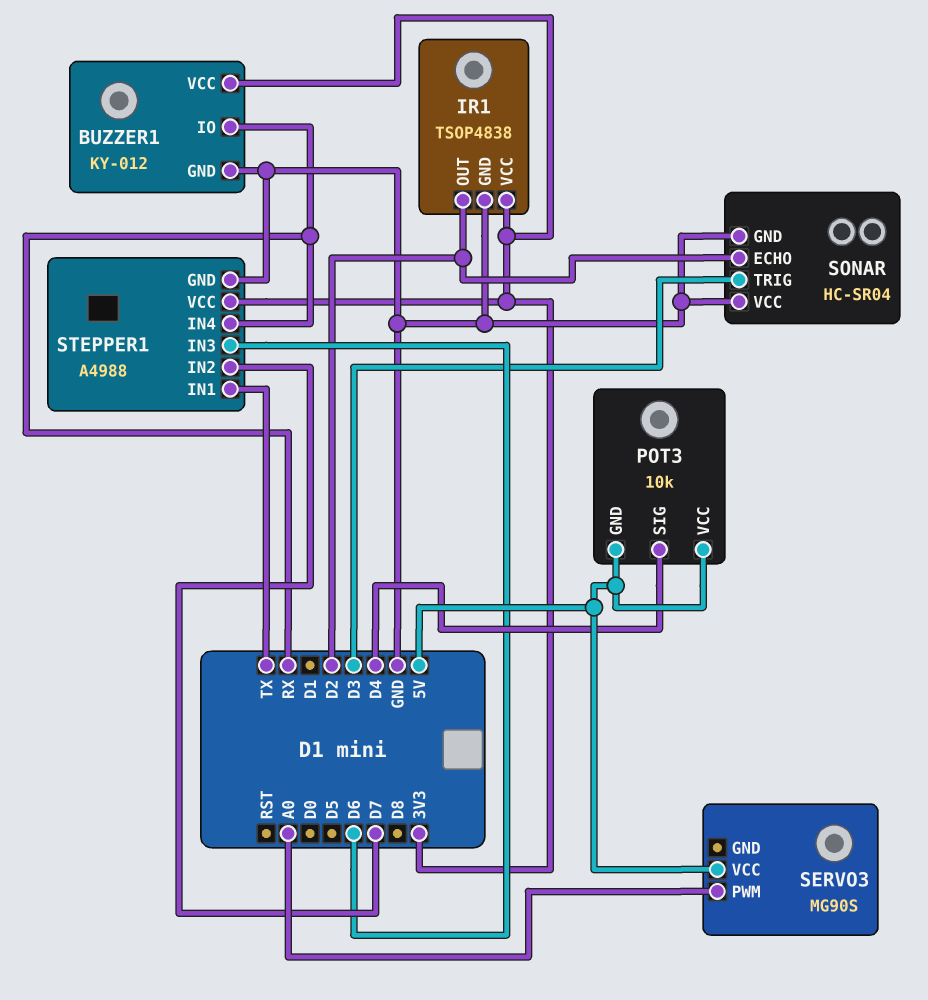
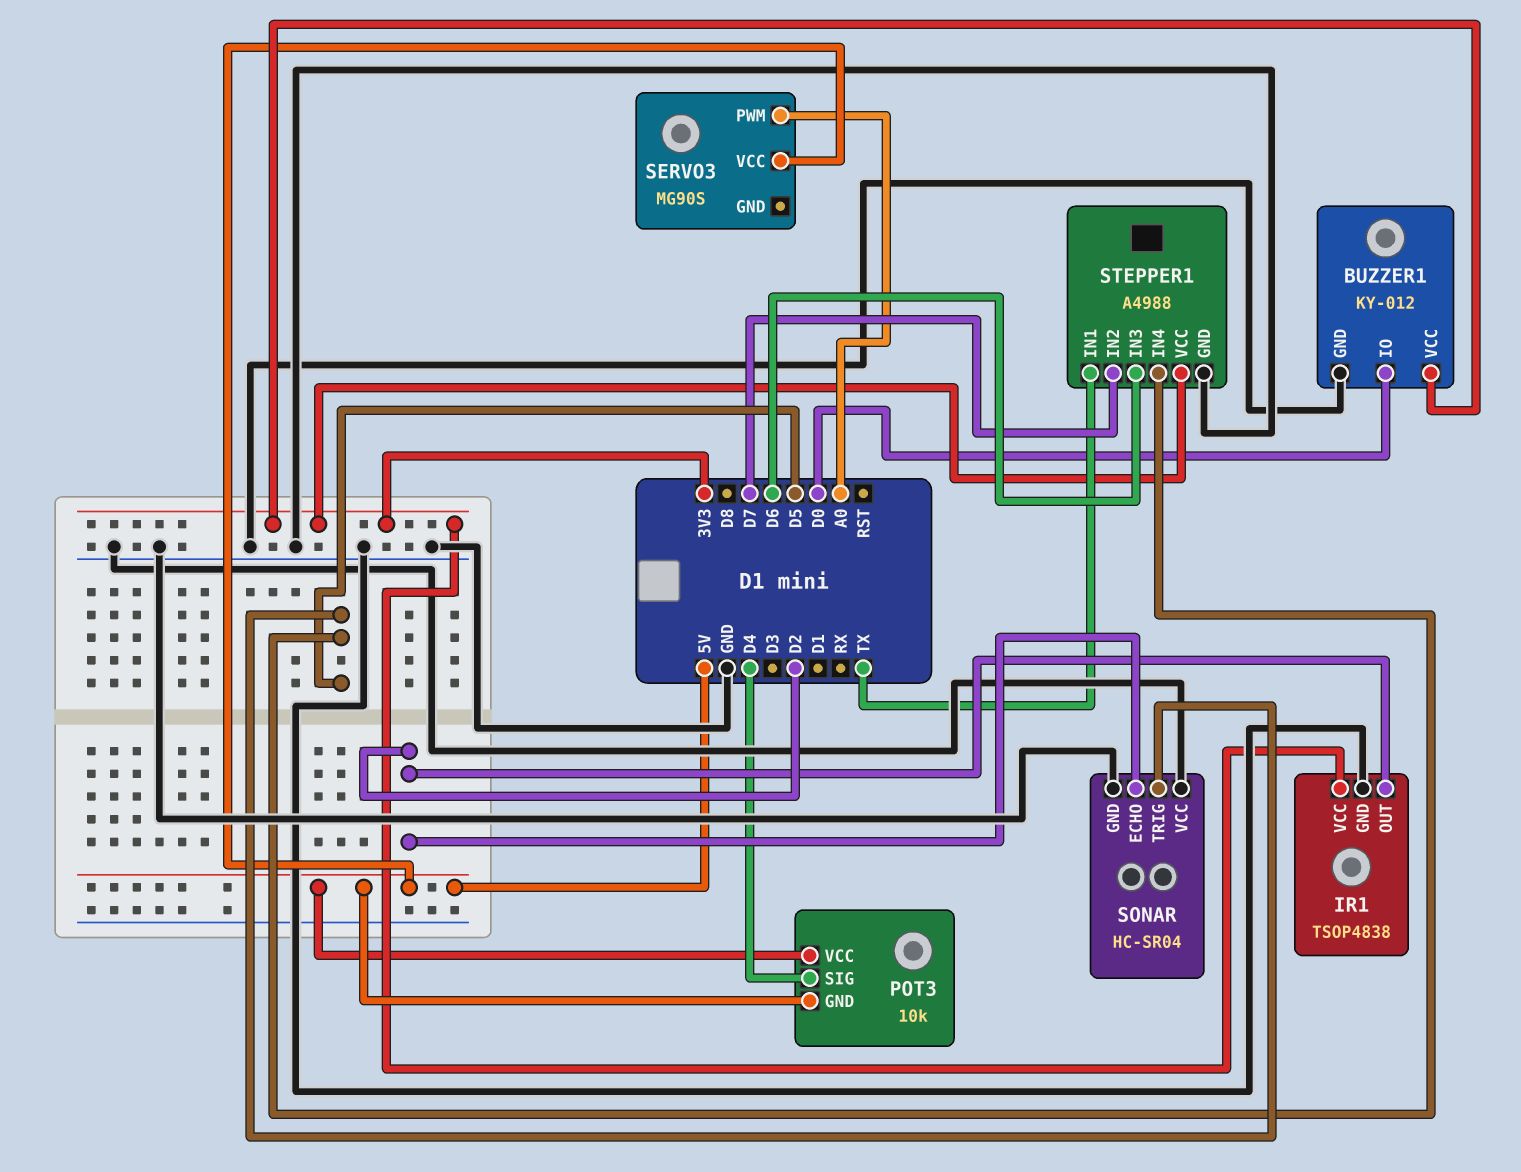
BUZZER1 pin IO: RX -> D0
SONAR pin TRIG: D3 -> D5
STEPPER1 pin IN4: RX -> D5

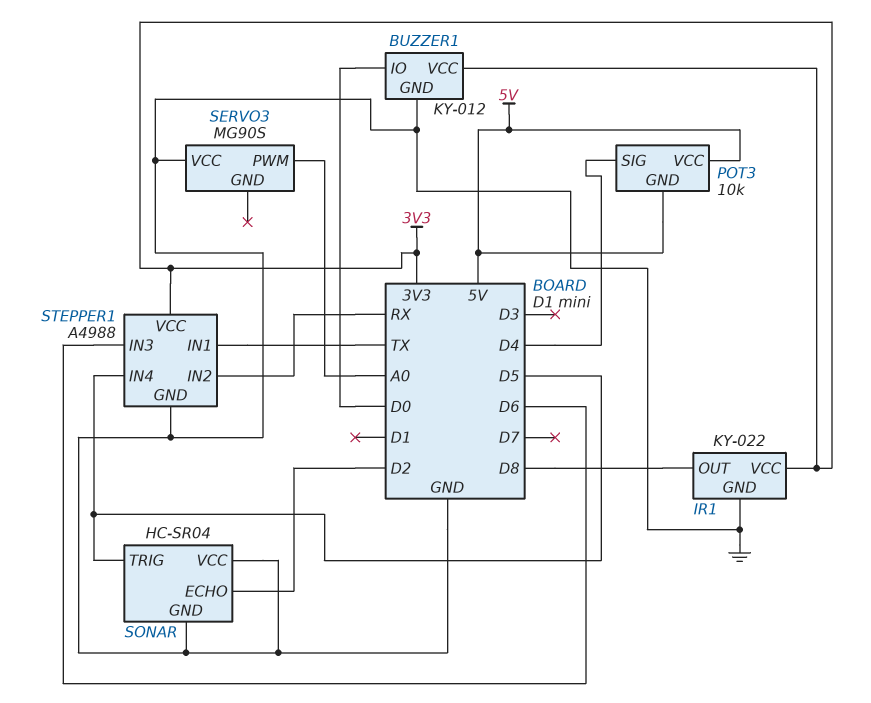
IR1: TSOP4838 -> KY-022
IR1 pin OUT: D2 -> D8
SERVO3 pin VCC: 5V -> GND
STEPPER1 pin IN2: D7 -> RX

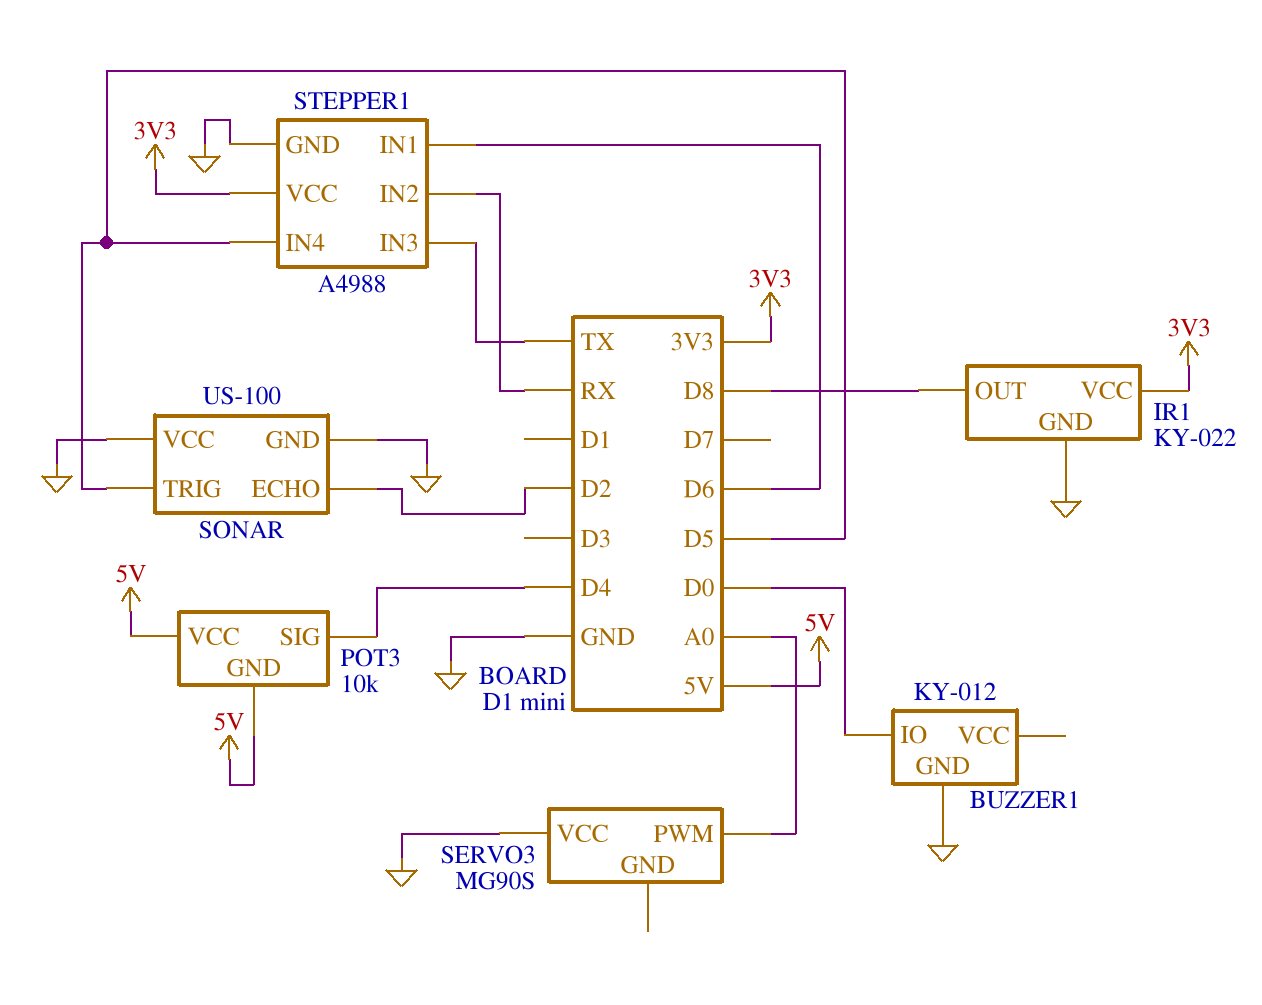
BUZZER1 pin VCC: 3V3 -> none
SONAR: HC-SR04 -> US-100
STEPPER1 pin IN1: TX -> D6
STEPPER1 pin IN3: D6 -> TX

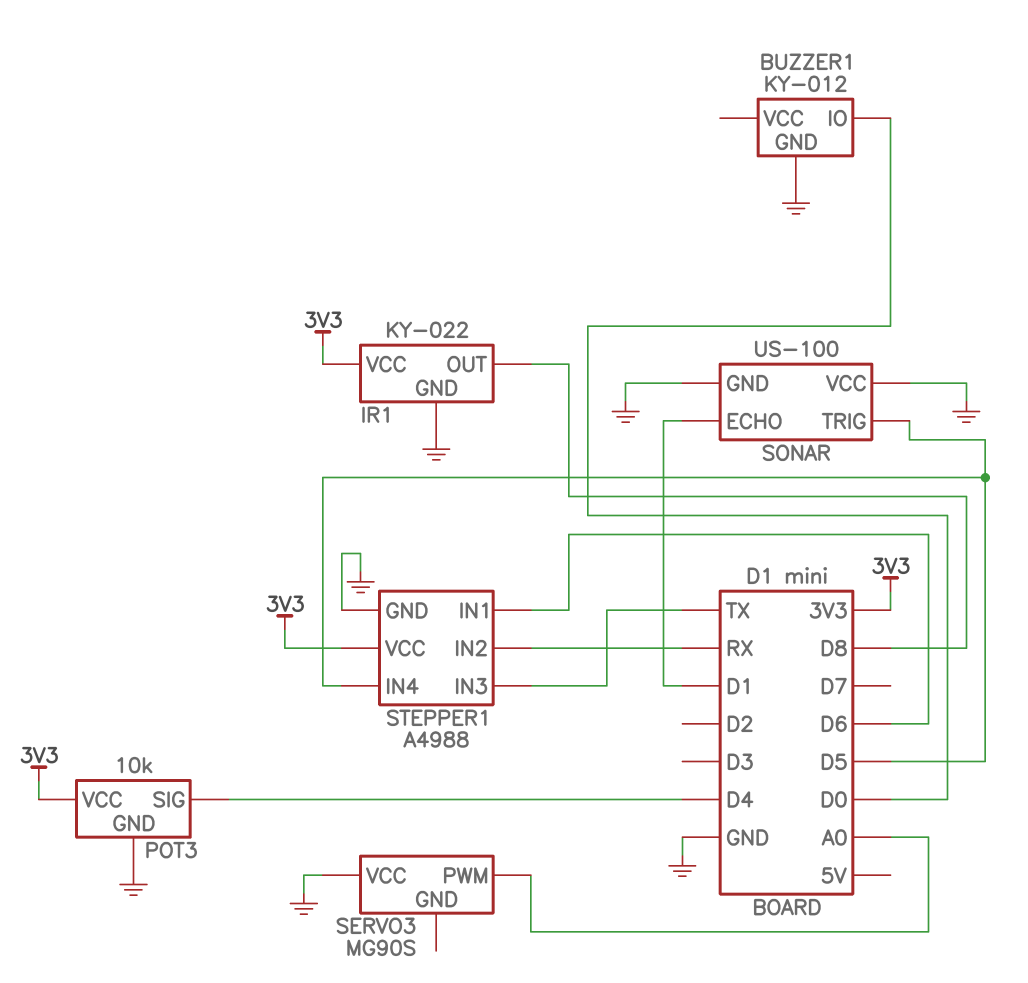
POT3 pin GND: 5V -> GND
POT3 pin VCC: 5V -> 3V3
SONAR pin ECHO: D2 -> D1

